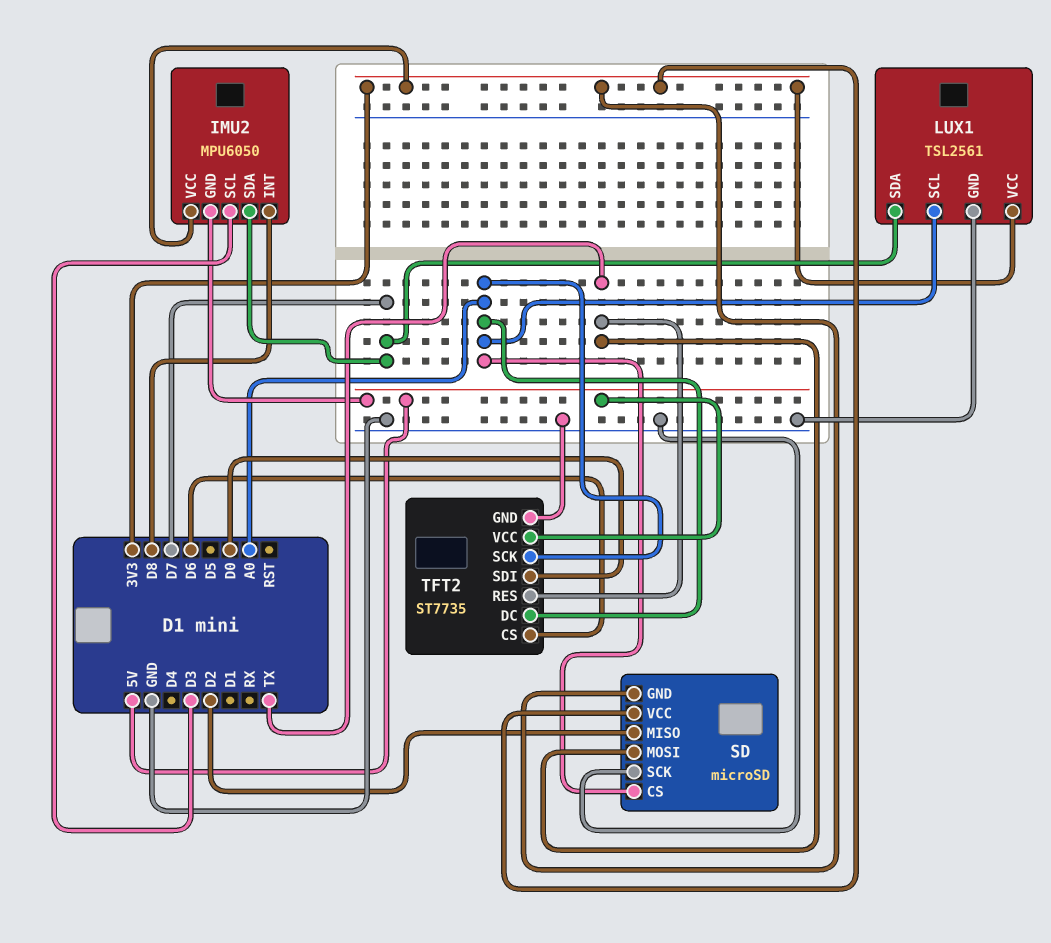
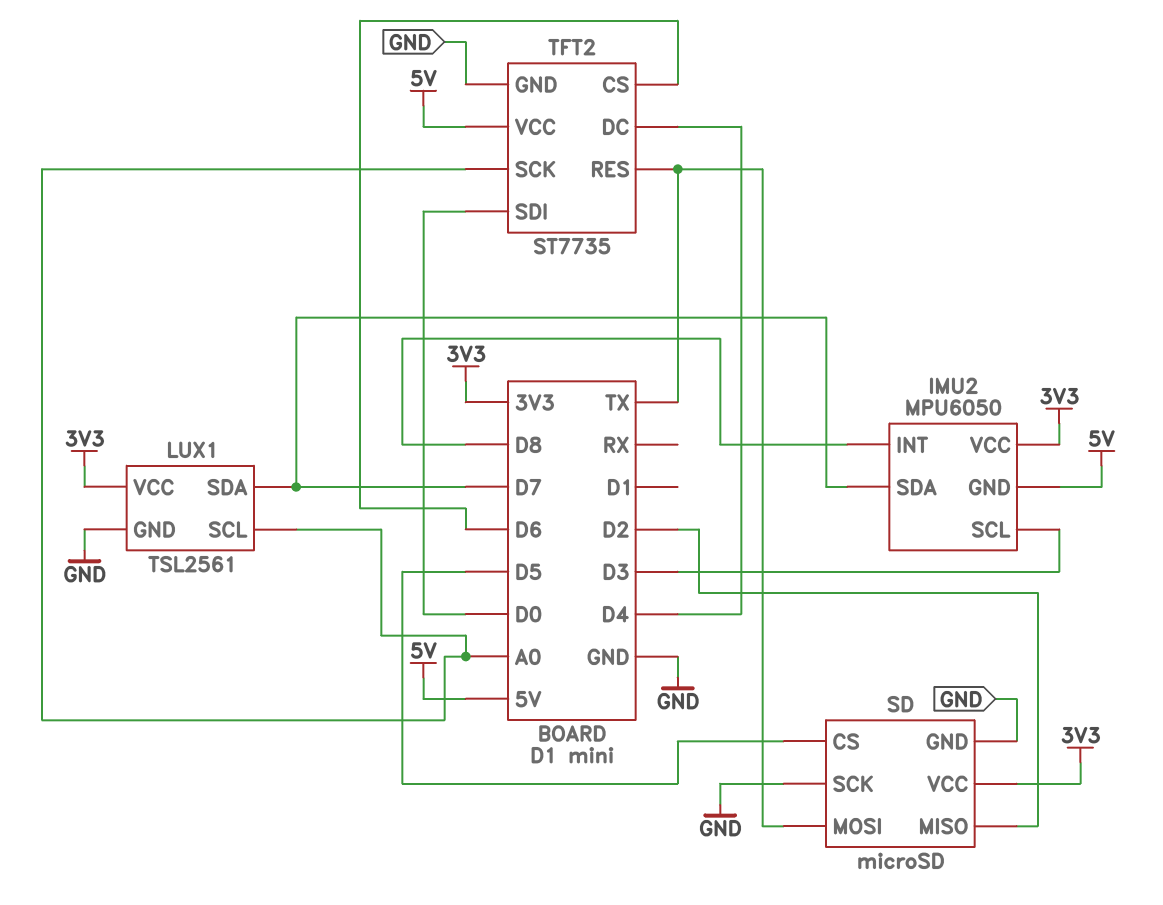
SD pin CS: A0 -> D5
SD pin GND: 3V3 -> GND
TFT2 pin DC: A0 -> D4

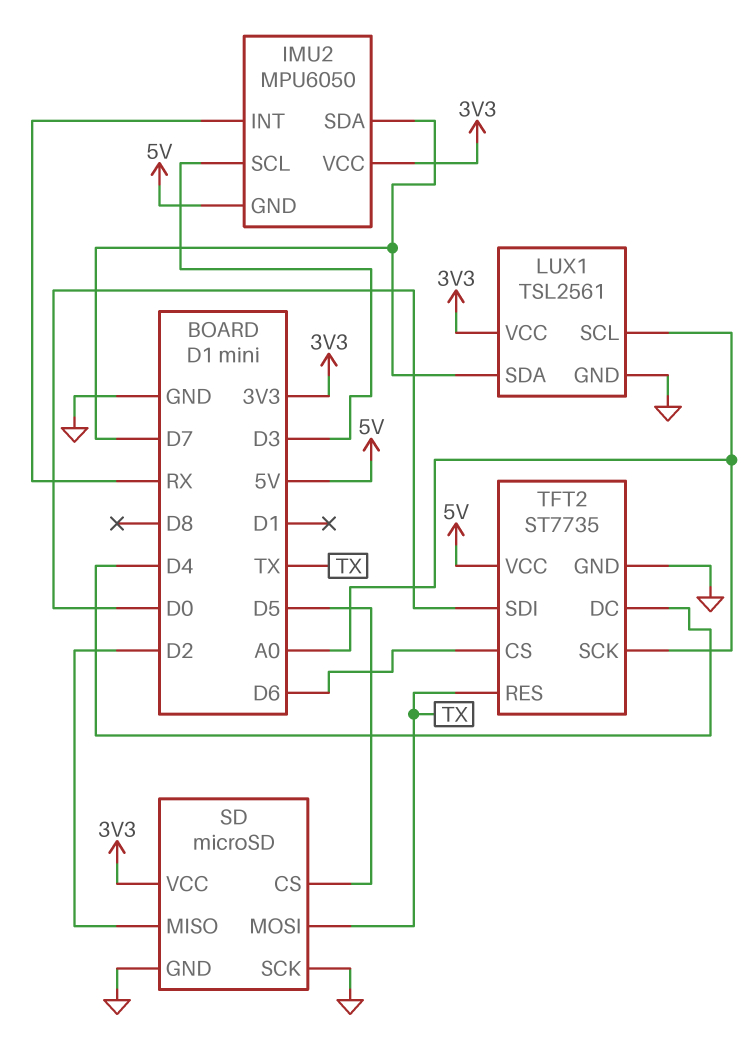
IMU2 pin INT: D8 -> RX

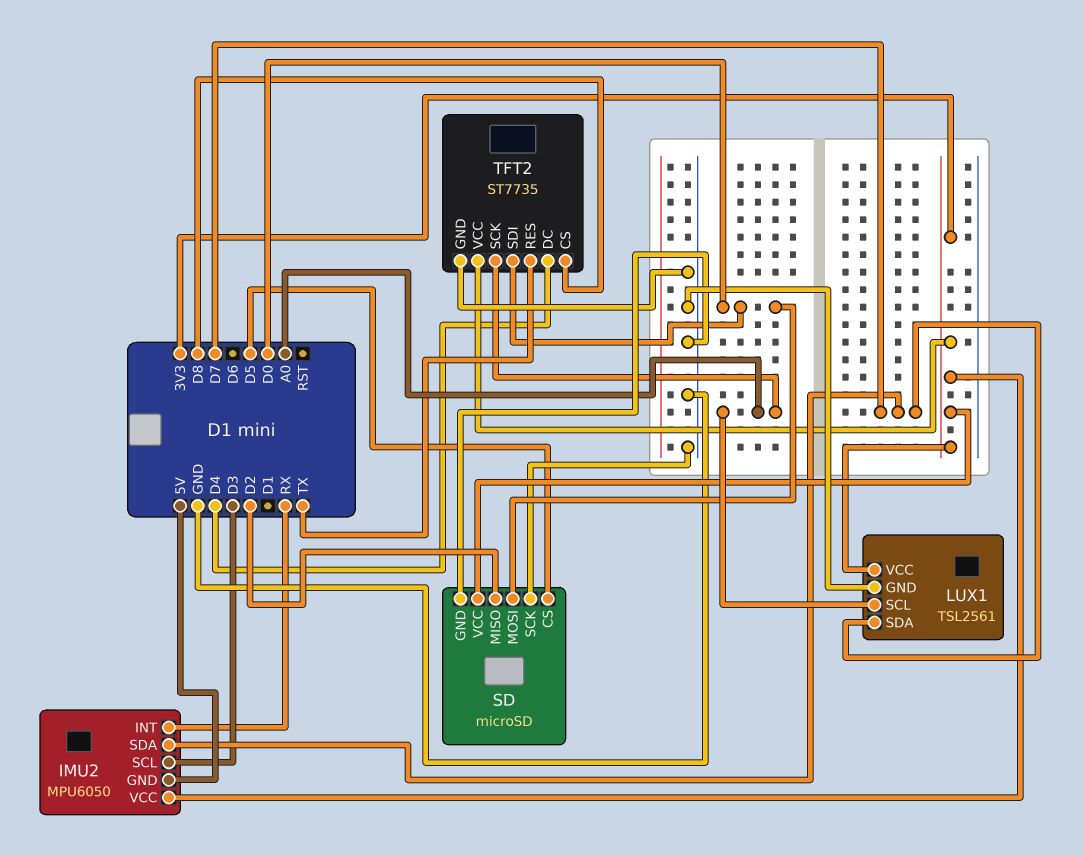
SD pin MOSI: TX -> D0
TFT2 pin CS: D6 -> D8
TFT2 pin VCC: 5V -> 3V3

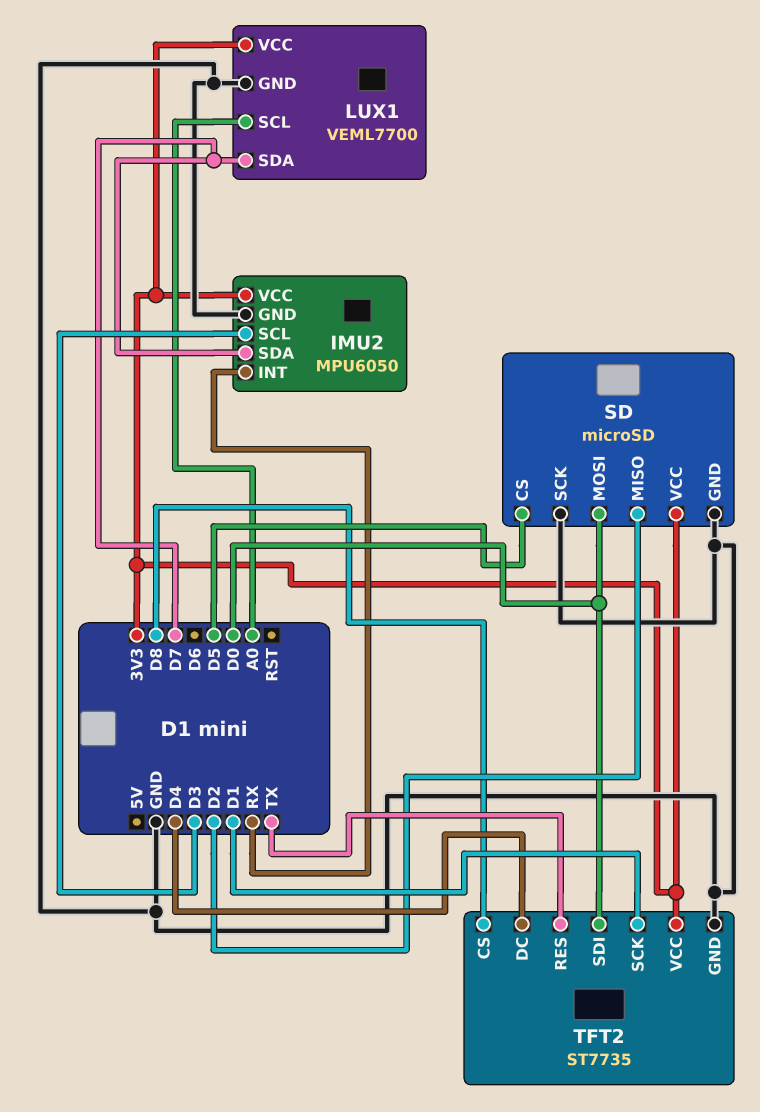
IMU2 pin GND: 5V -> GND
LUX1: TSL2561 -> VEML7700
TFT2 pin SCK: A0 -> D1

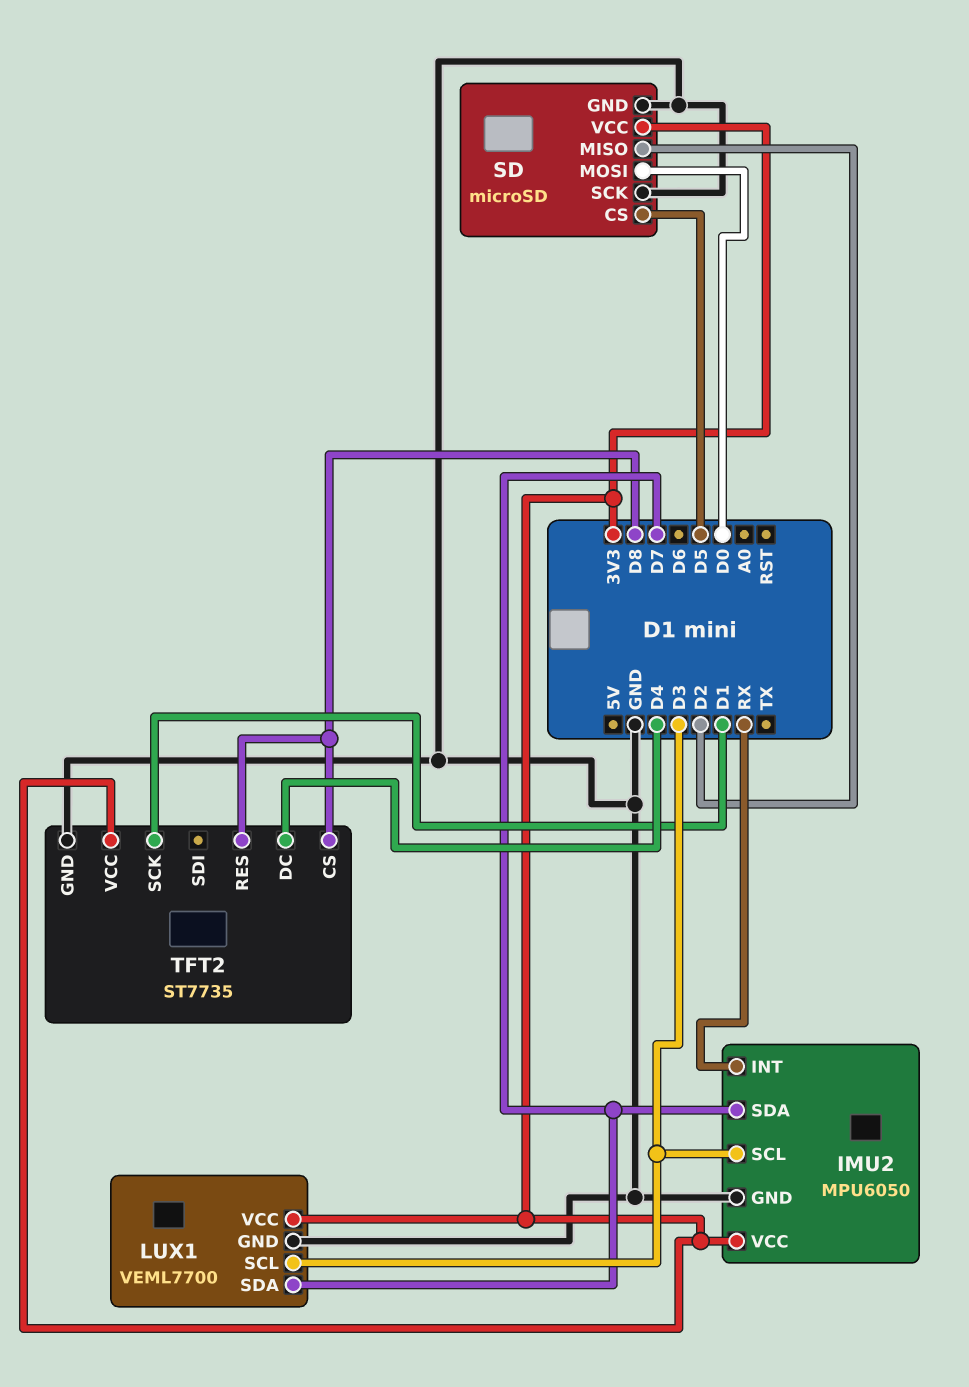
LUX1 pin SCL: A0 -> D3
TFT2 pin RES: TX -> D8
TFT2 pin SDI: D0 -> none

